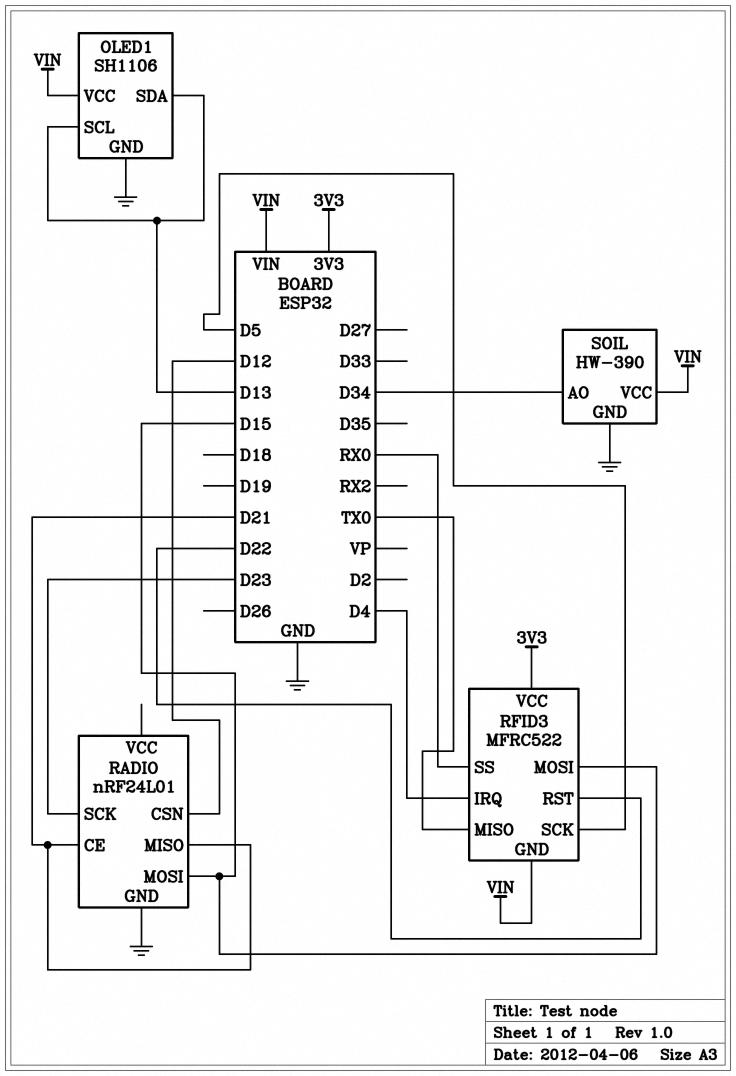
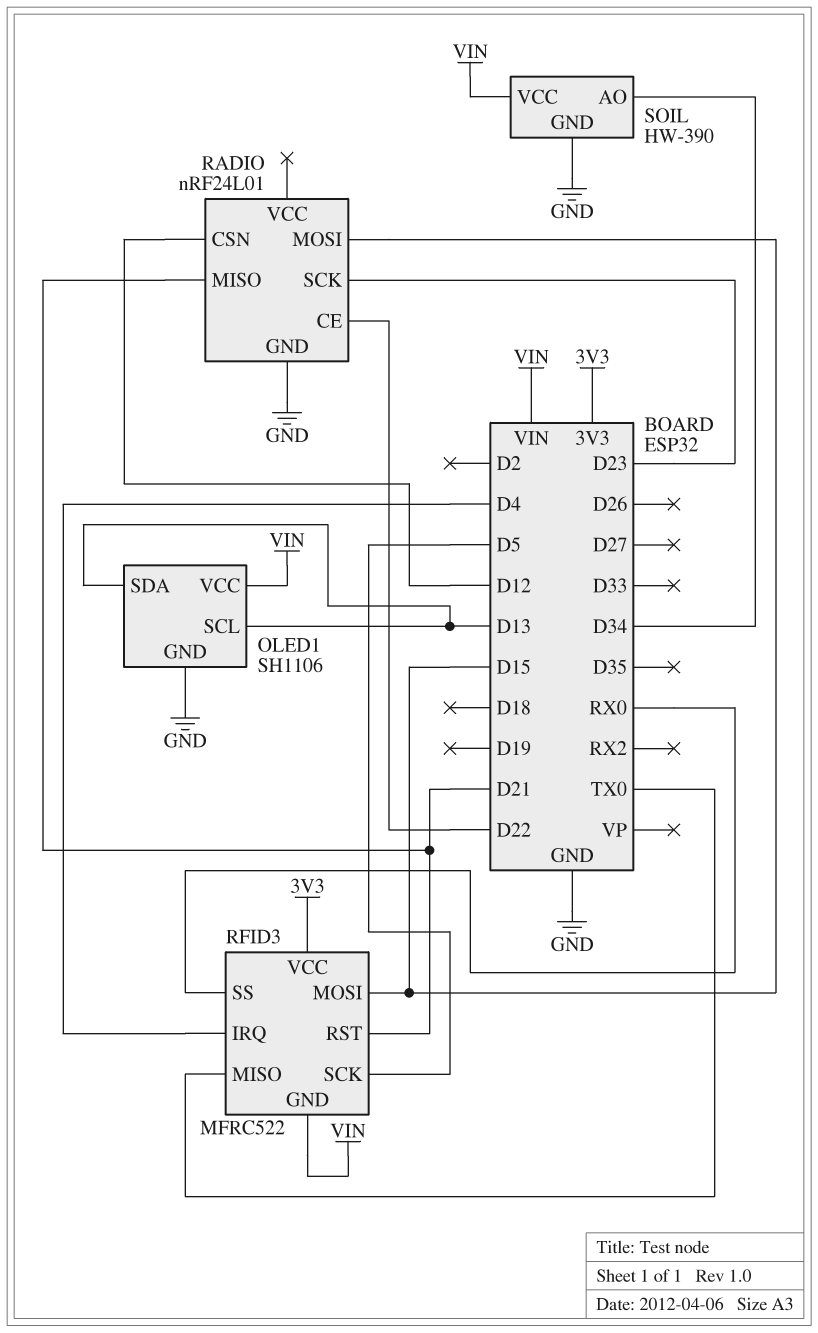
RADIO pin CE: D21 -> D22
RFID3 pin RST: D22 -> D21

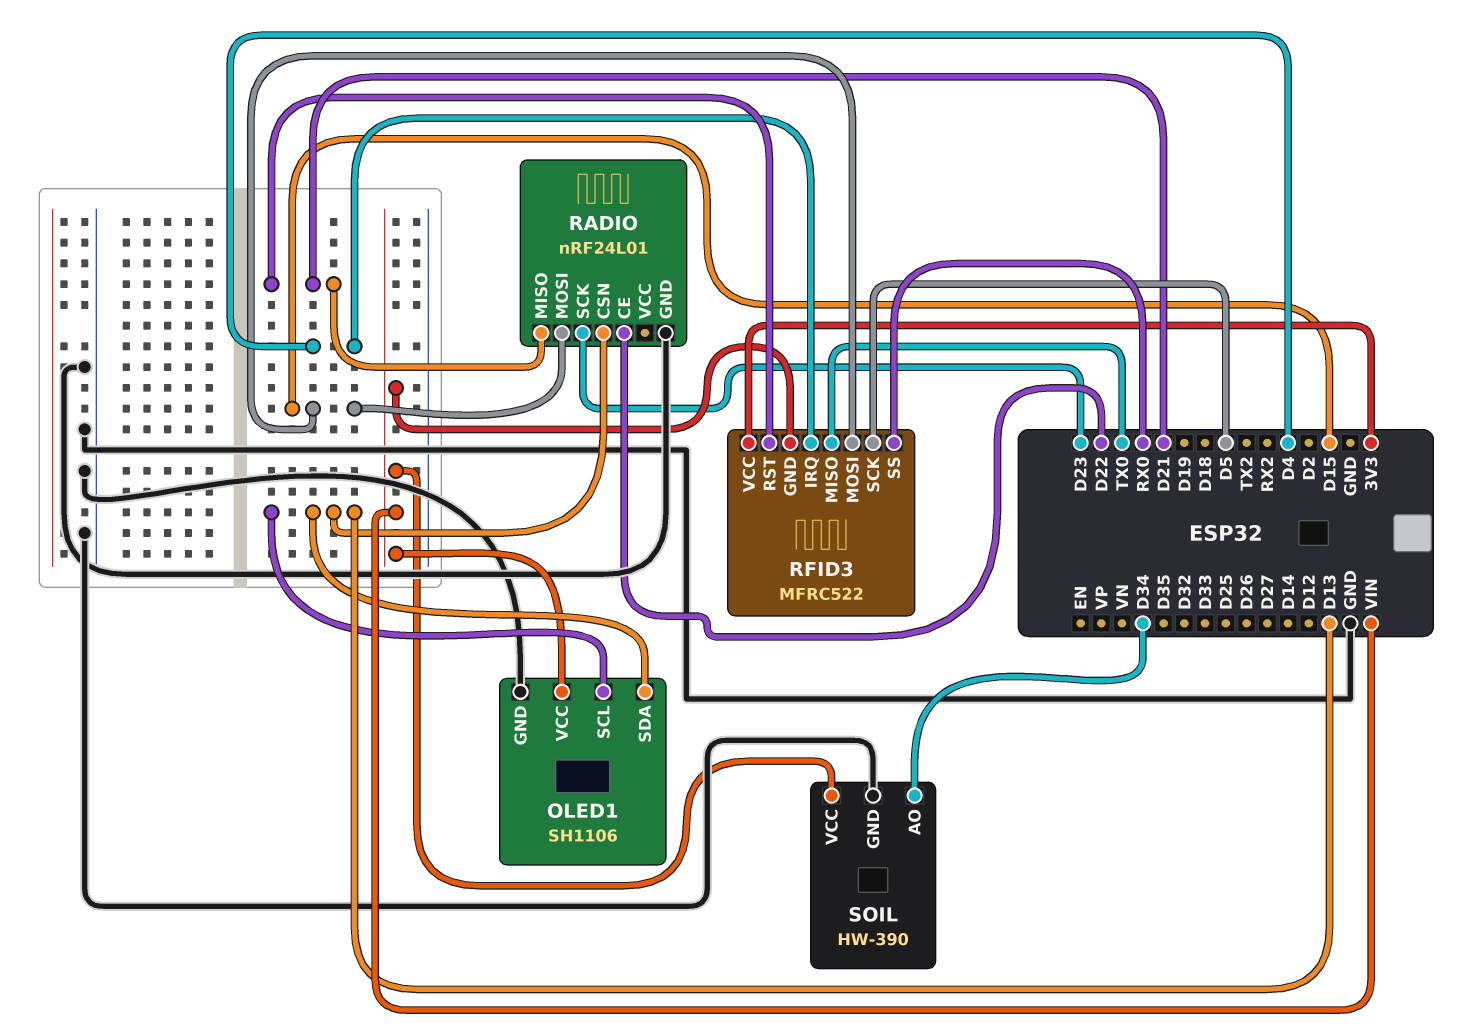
RADIO pin CSN: D12 -> D13

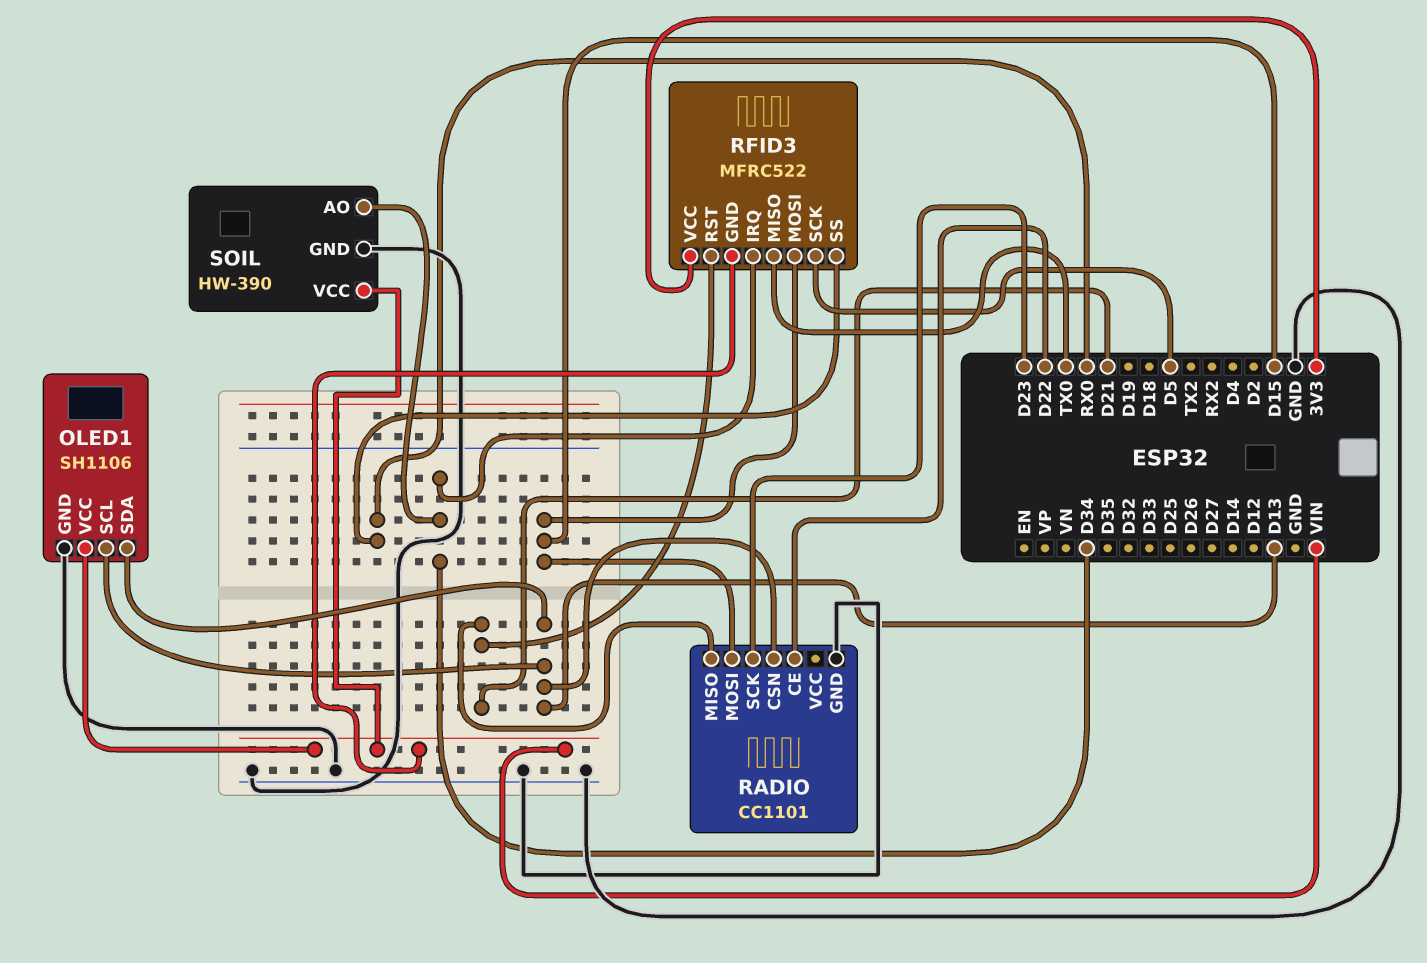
RADIO: nRF24L01 -> CC1101
RFID3 pin IRQ: D4 -> D34

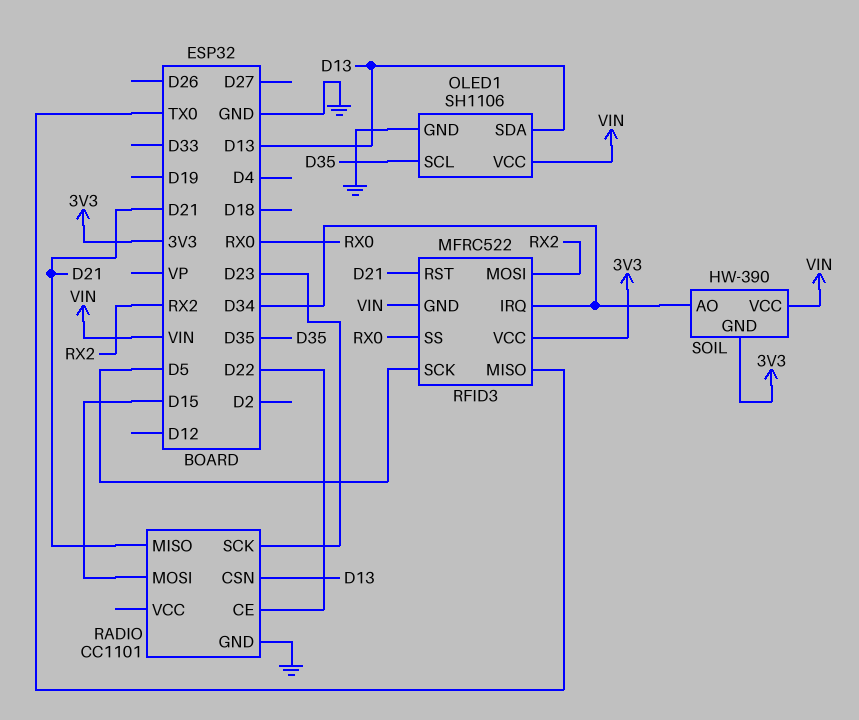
OLED1 pin SCL: D13 -> D35
RFID3 pin MOSI: D15 -> RX2
SOIL pin GND: GND -> 3V3

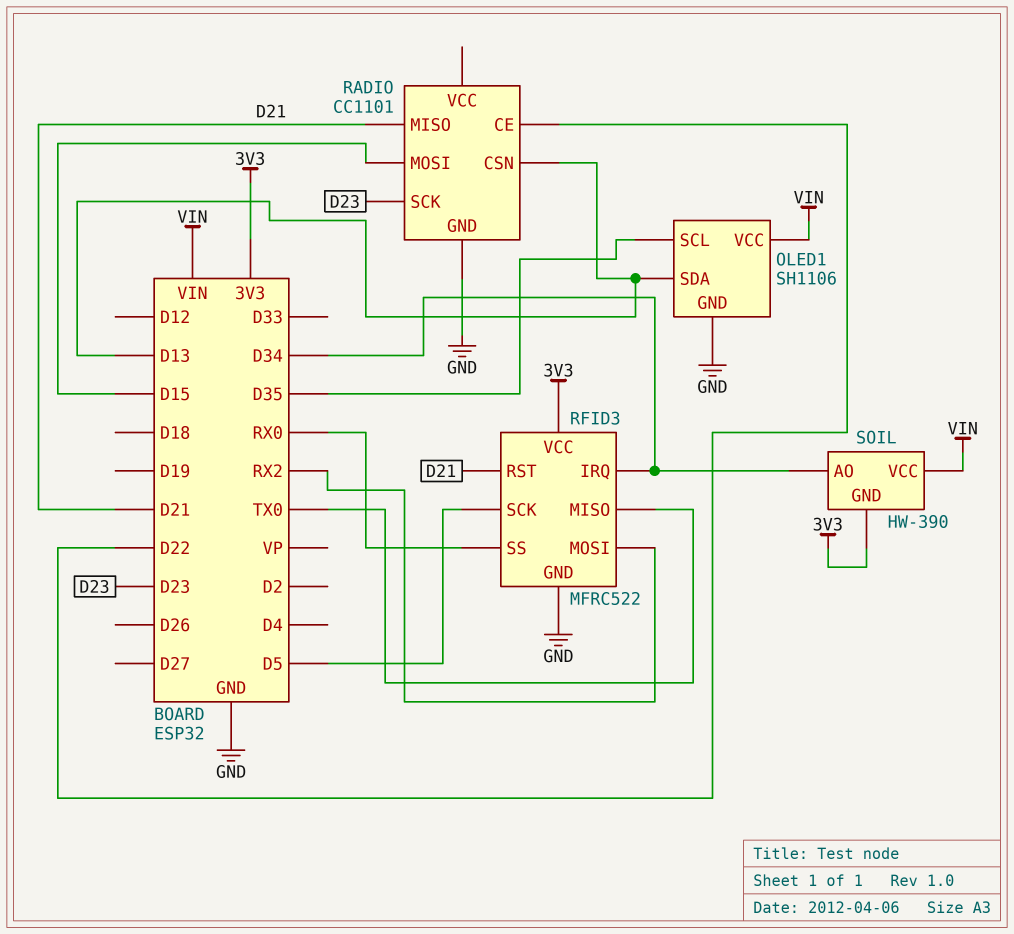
RFID3 pin GND: VIN -> GND

